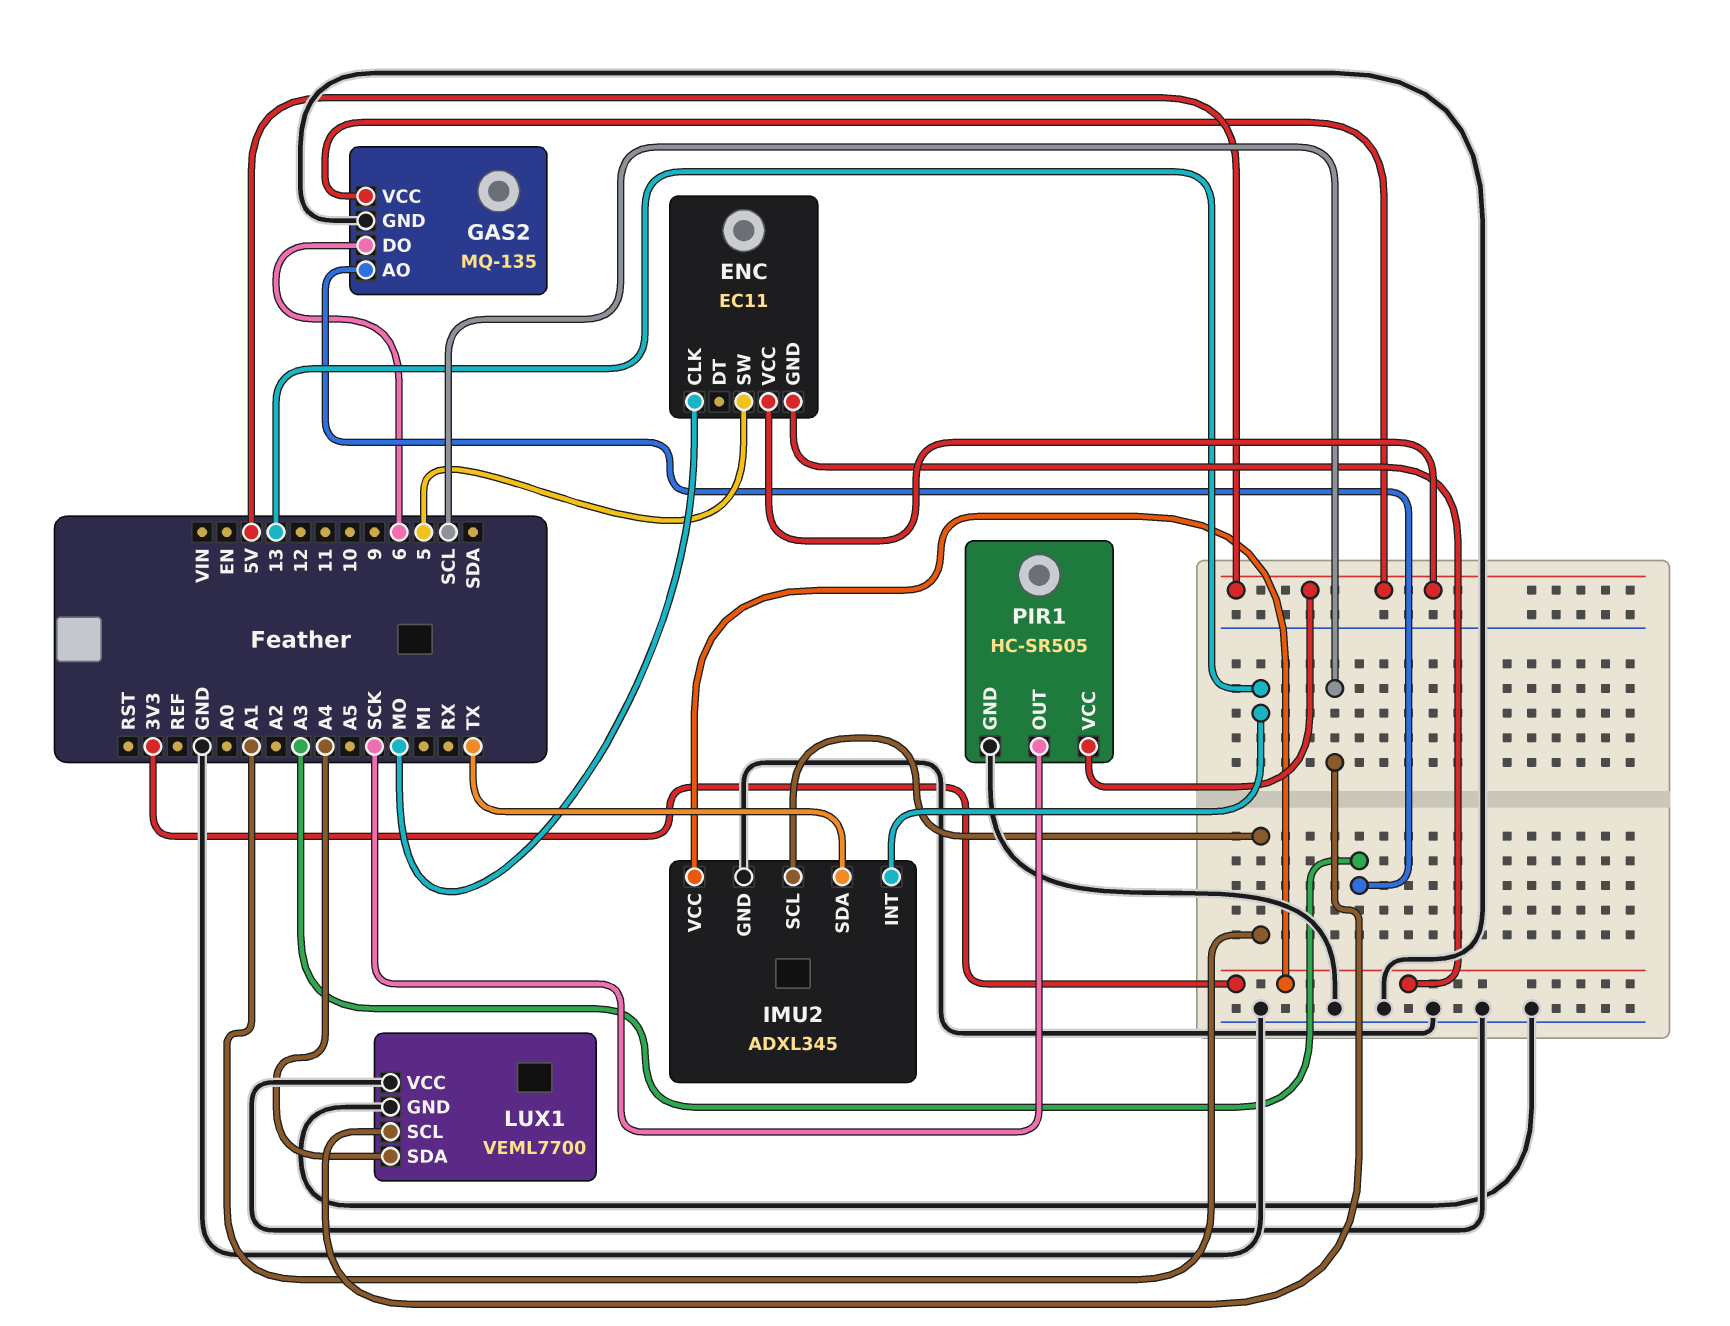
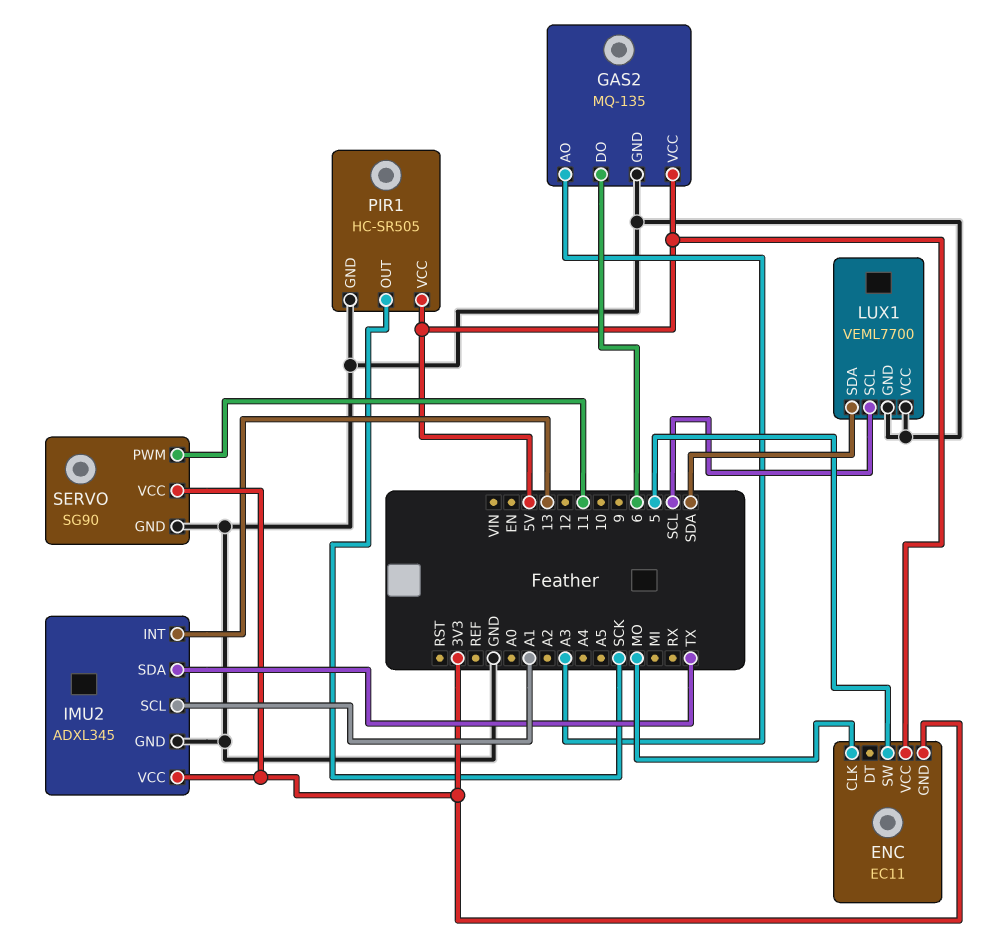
LUX1 pin SDA: A4 -> SDA
SERVO: none -> SG90
SERVO pin GND: none -> GND
SERVO pin PWM: none -> 11
SERVO pin VCC: none -> 3V3

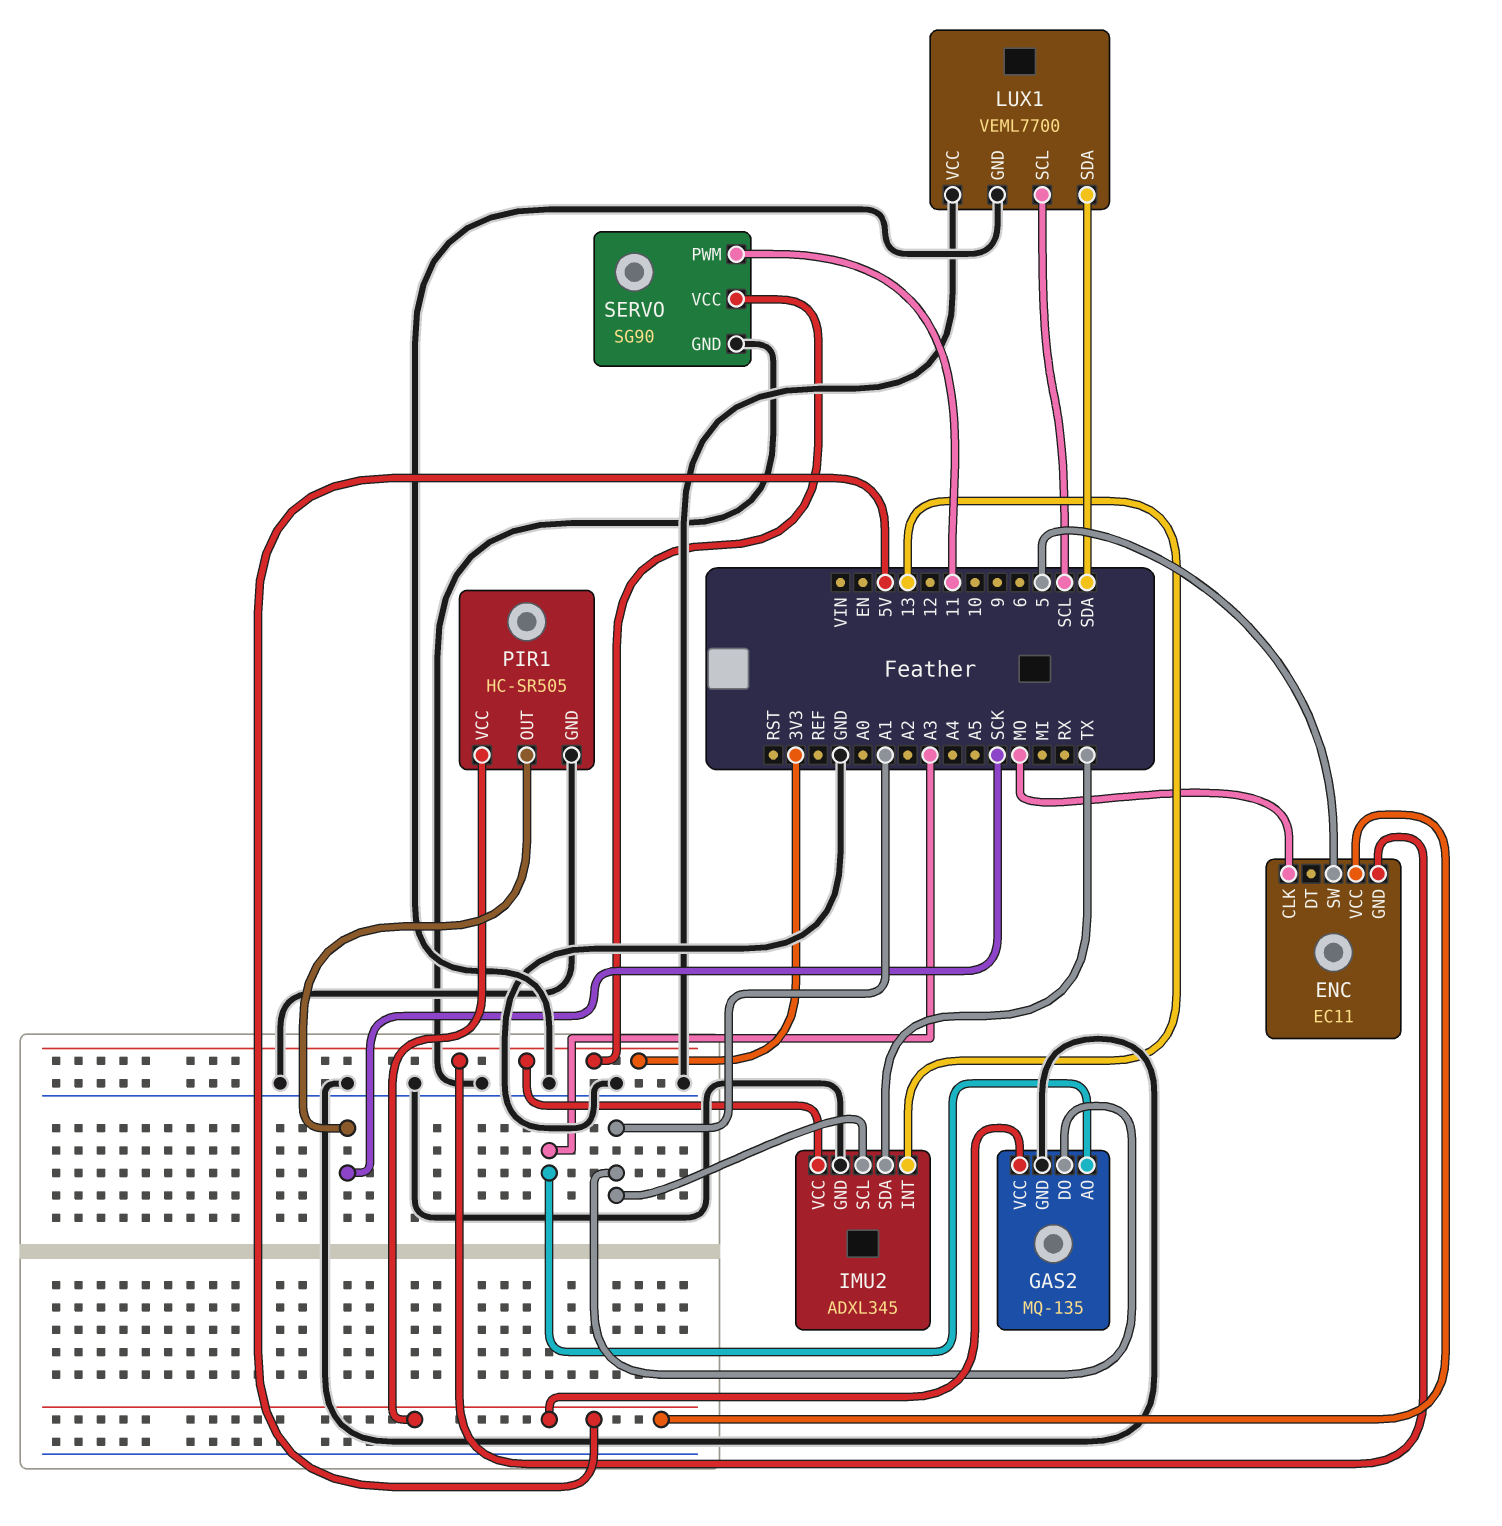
GAS2 pin DO: 6 -> A1

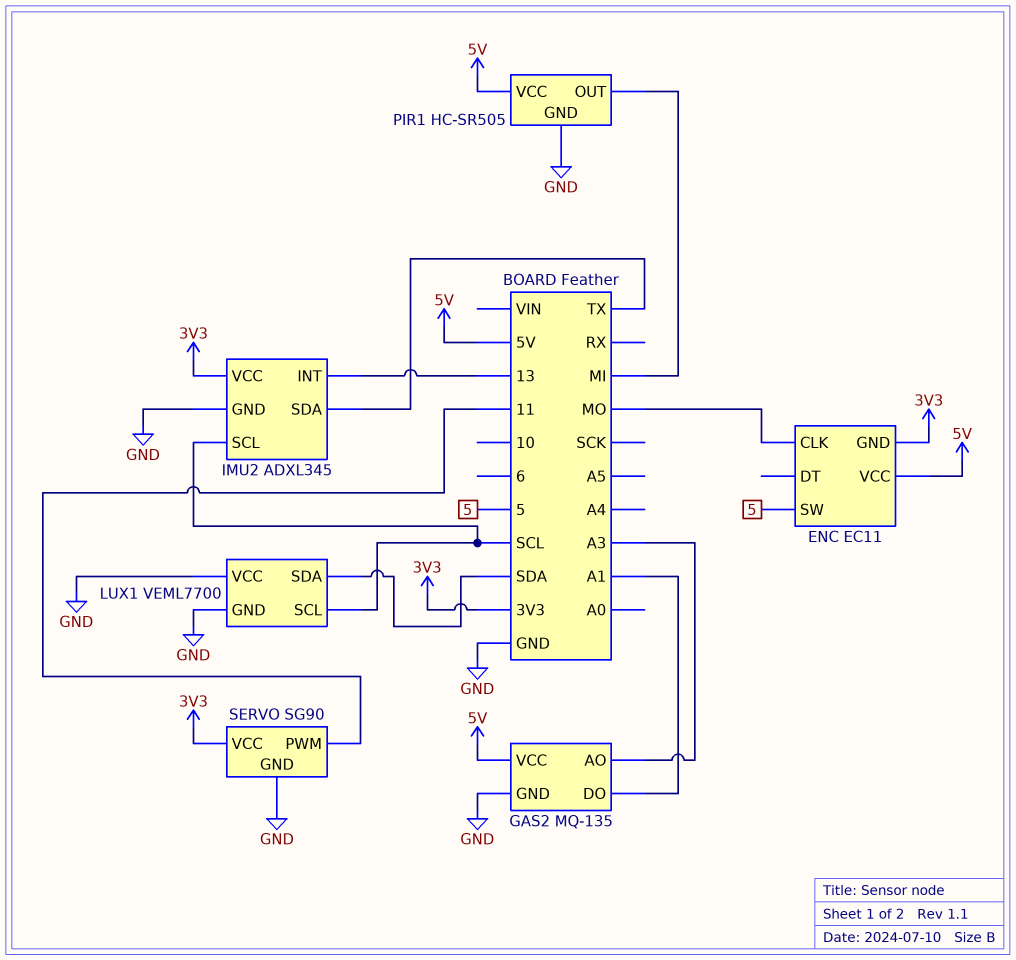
IMU2 pin SCL: A1 -> SCL
PIR1 pin OUT: SCK -> MI

